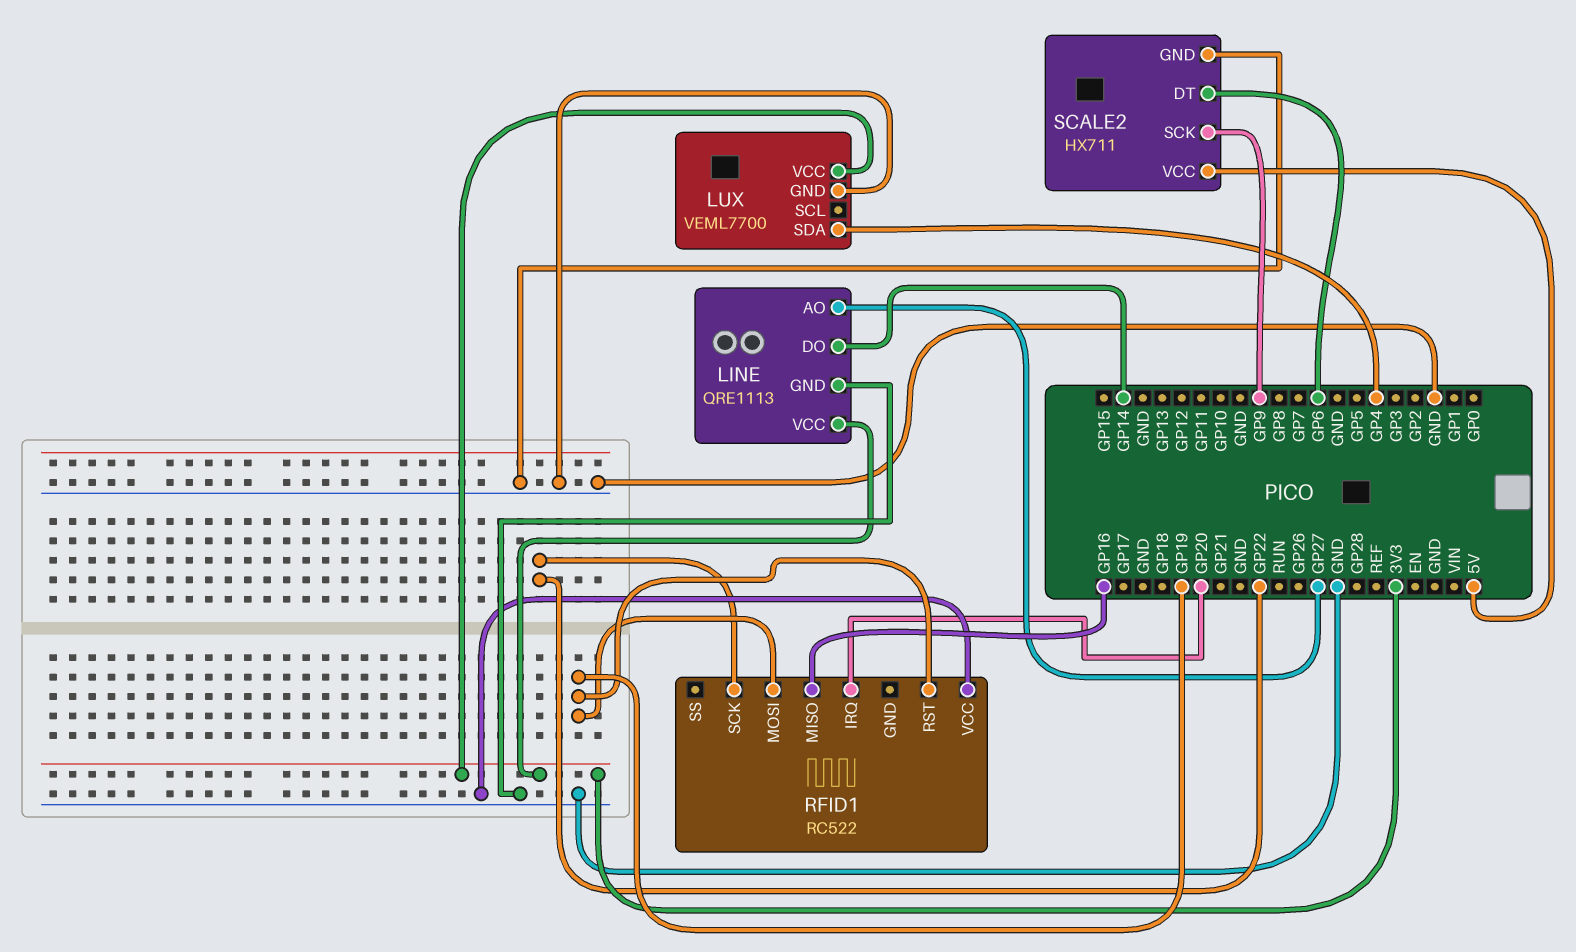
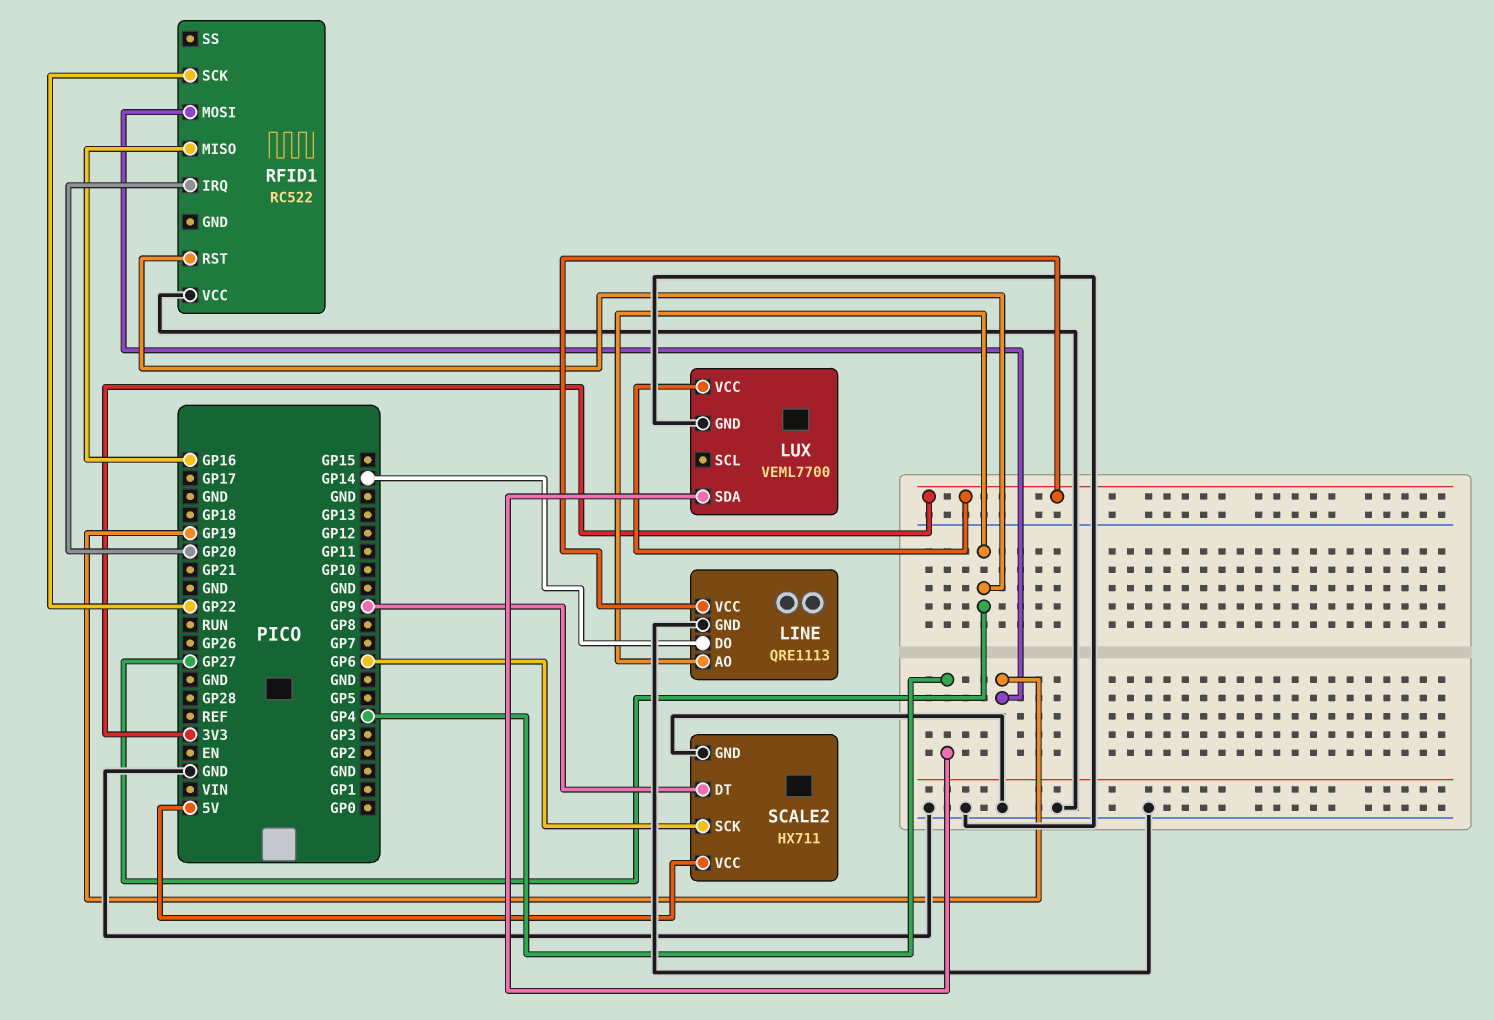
RFID1 pin RST: GP19 -> GP27
SCALE2 pin DT: GP6 -> GP9
SCALE2 pin SCK: GP9 -> GP6

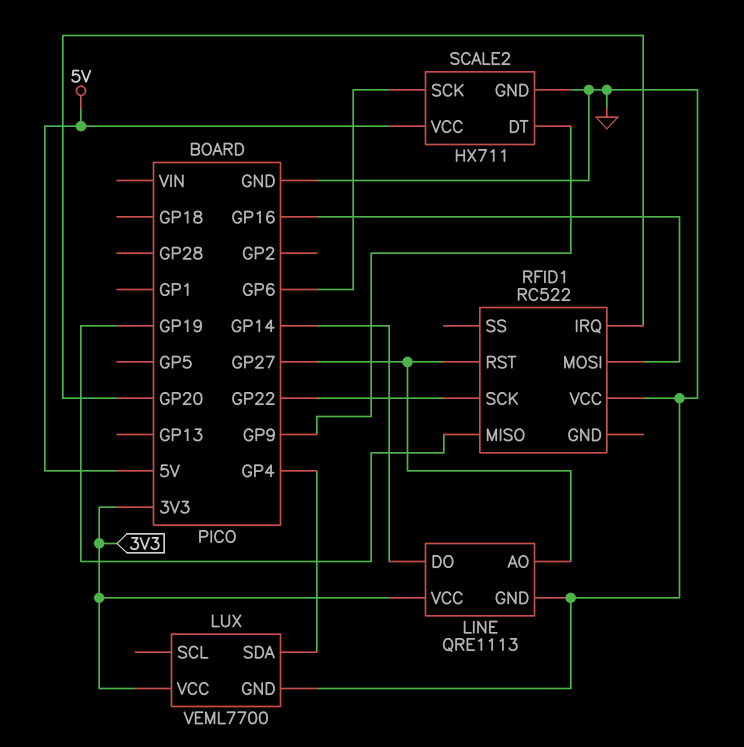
RFID1 pin MISO: GP16 -> GP19
RFID1 pin MOSI: GP19 -> GP16

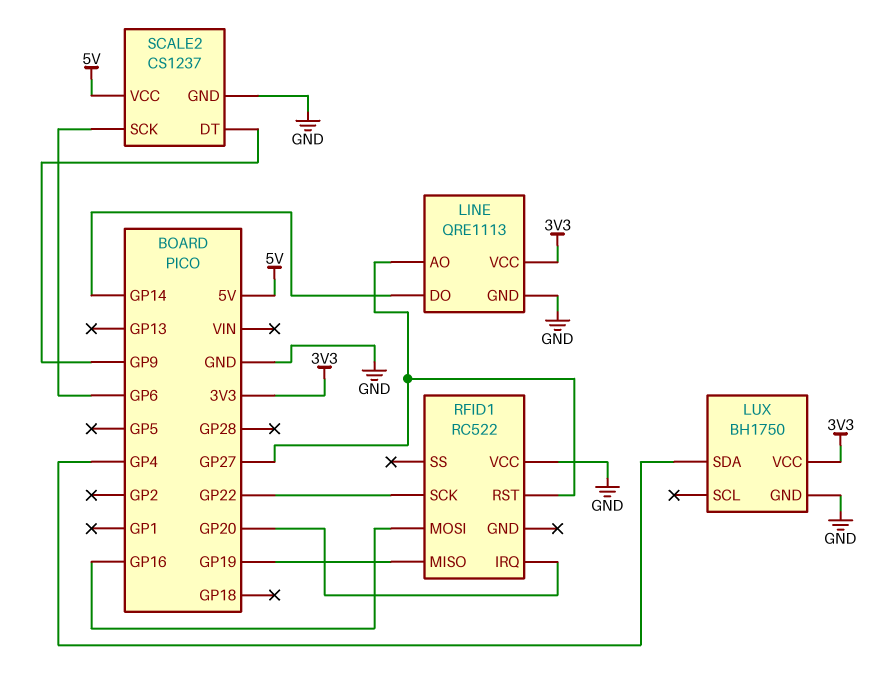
LUX: VEML7700 -> BH1750
SCALE2: HX711 -> CS1237

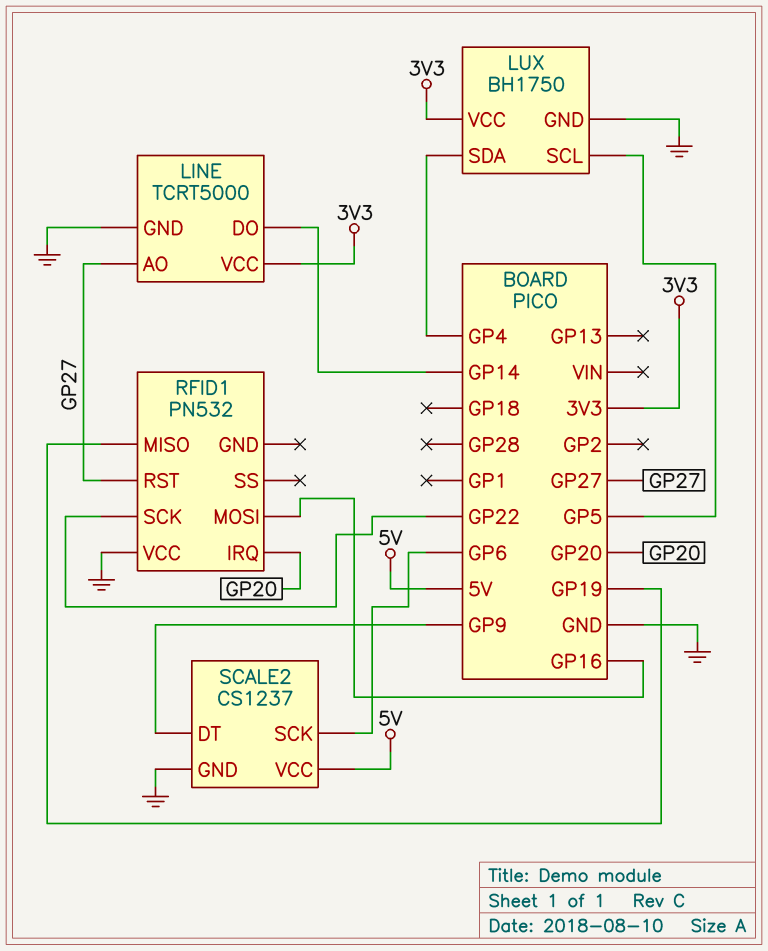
LINE: QRE1113 -> TCRT5000
LUX pin SCL: none -> GP5
RFID1: RC522 -> PN532

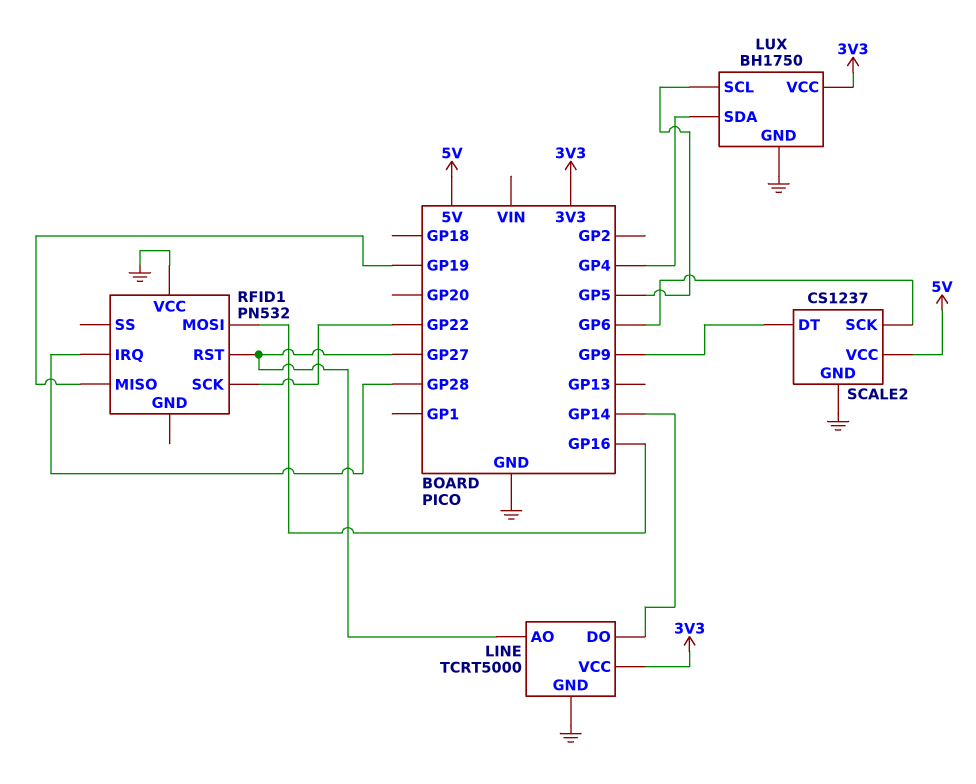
RFID1 pin IRQ: GP20 -> GP28

